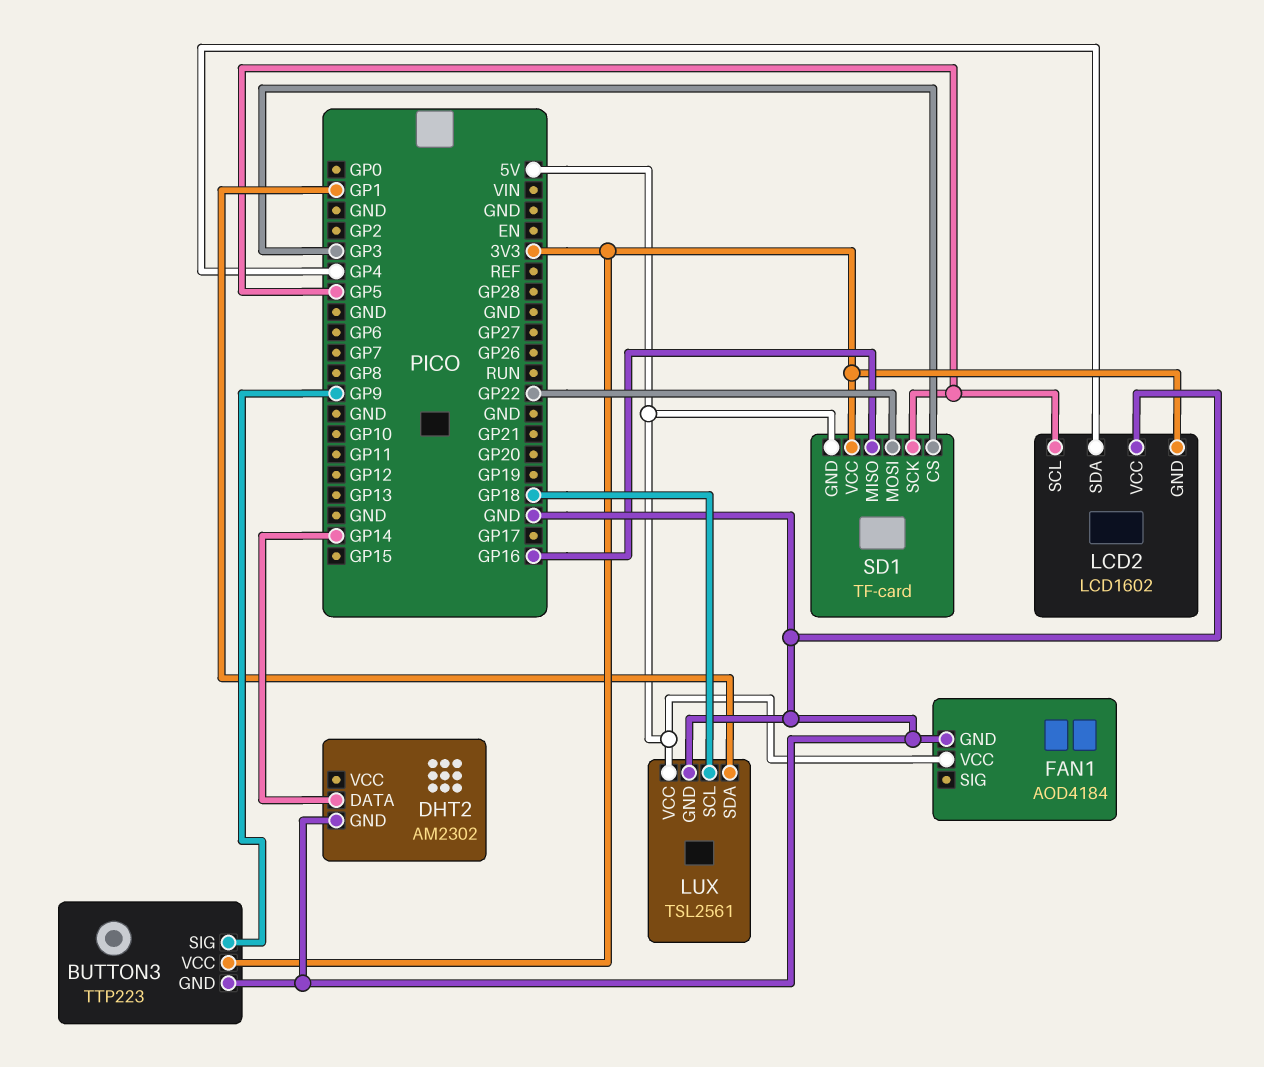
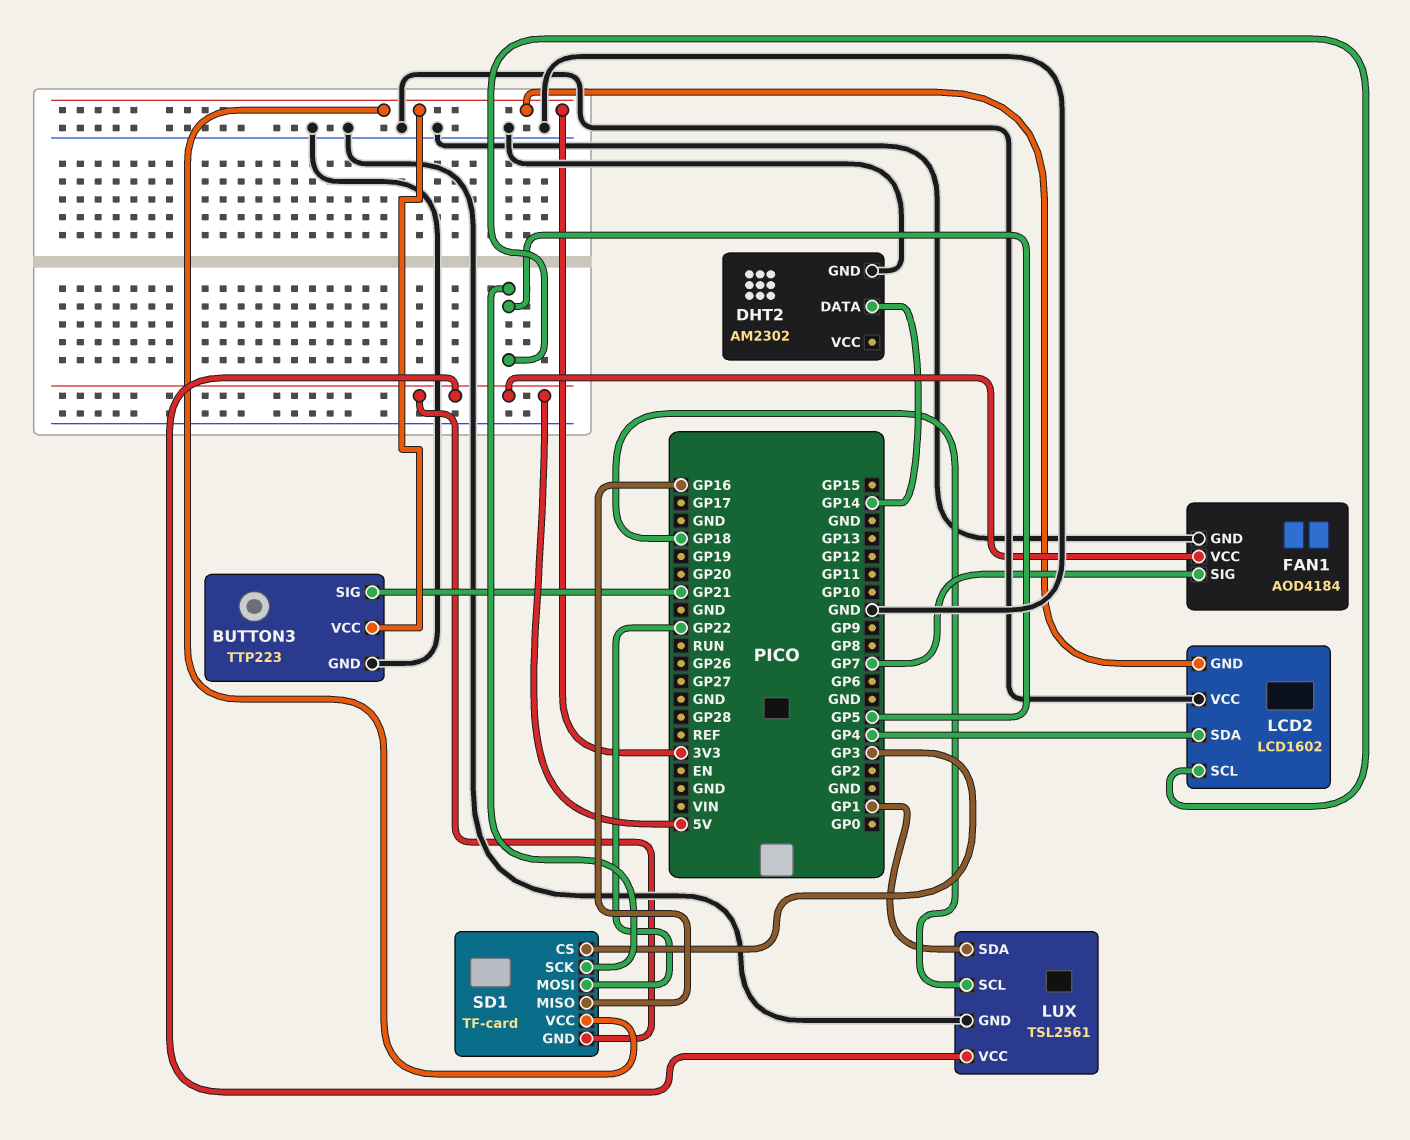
BUTTON3 pin SIG: GP9 -> GP21
FAN1 pin SIG: none -> GP7

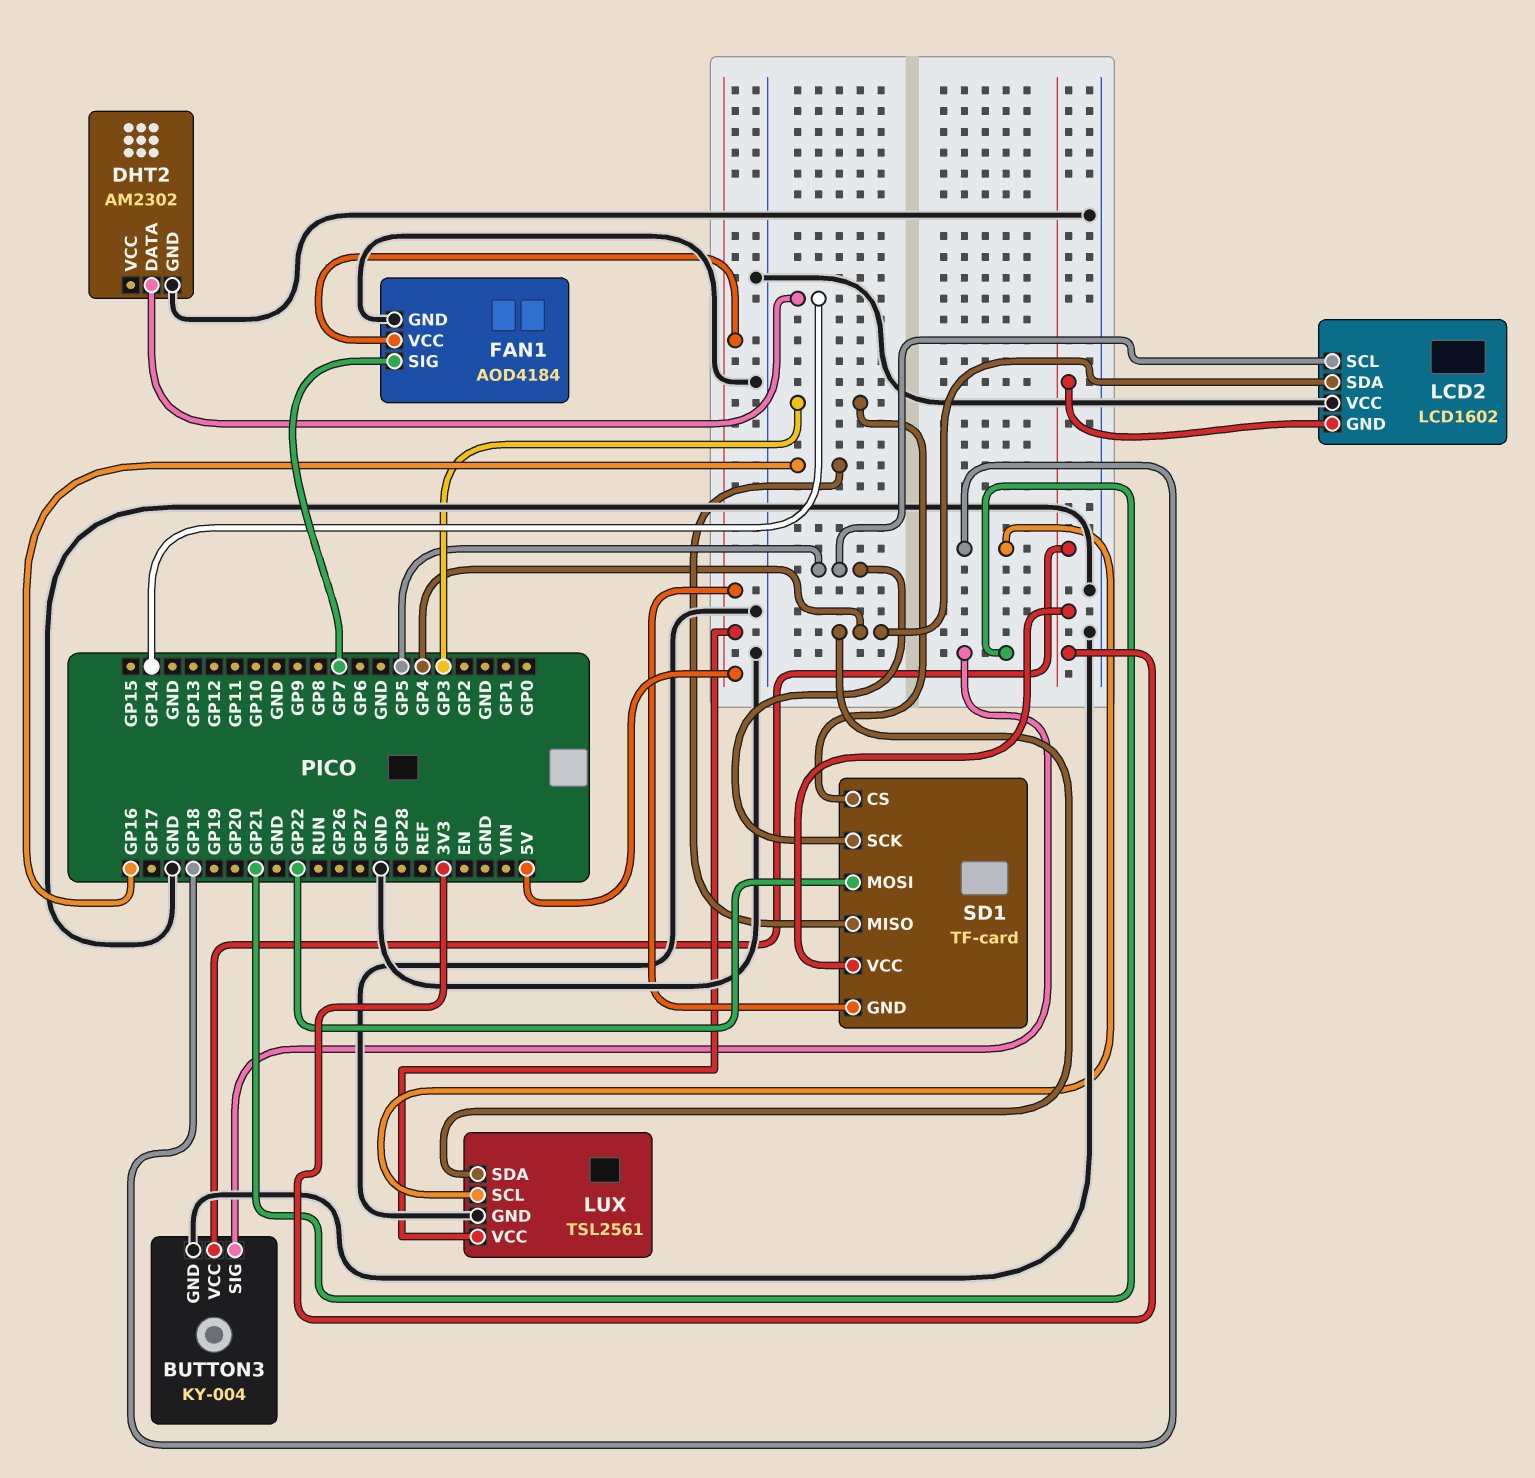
BUTTON3: TTP223 -> KY-004
LUX pin SDA: GP1 -> GP4

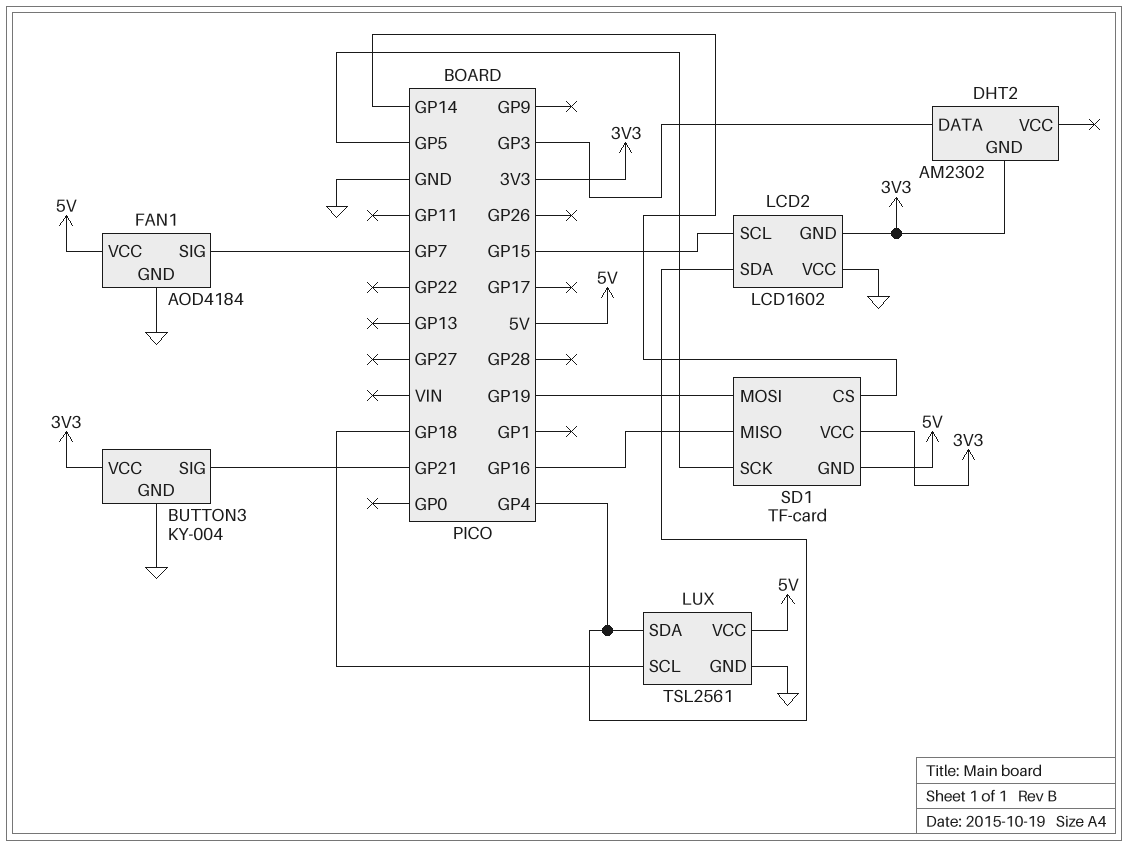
DHT2 pin DATA: GP14 -> GP3
DHT2 pin GND: GND -> 3V3
LCD2 pin SCL: GP5 -> GP15
SD1 pin CS: GP3 -> GP14
SD1 pin MOSI: GP22 -> GP19

